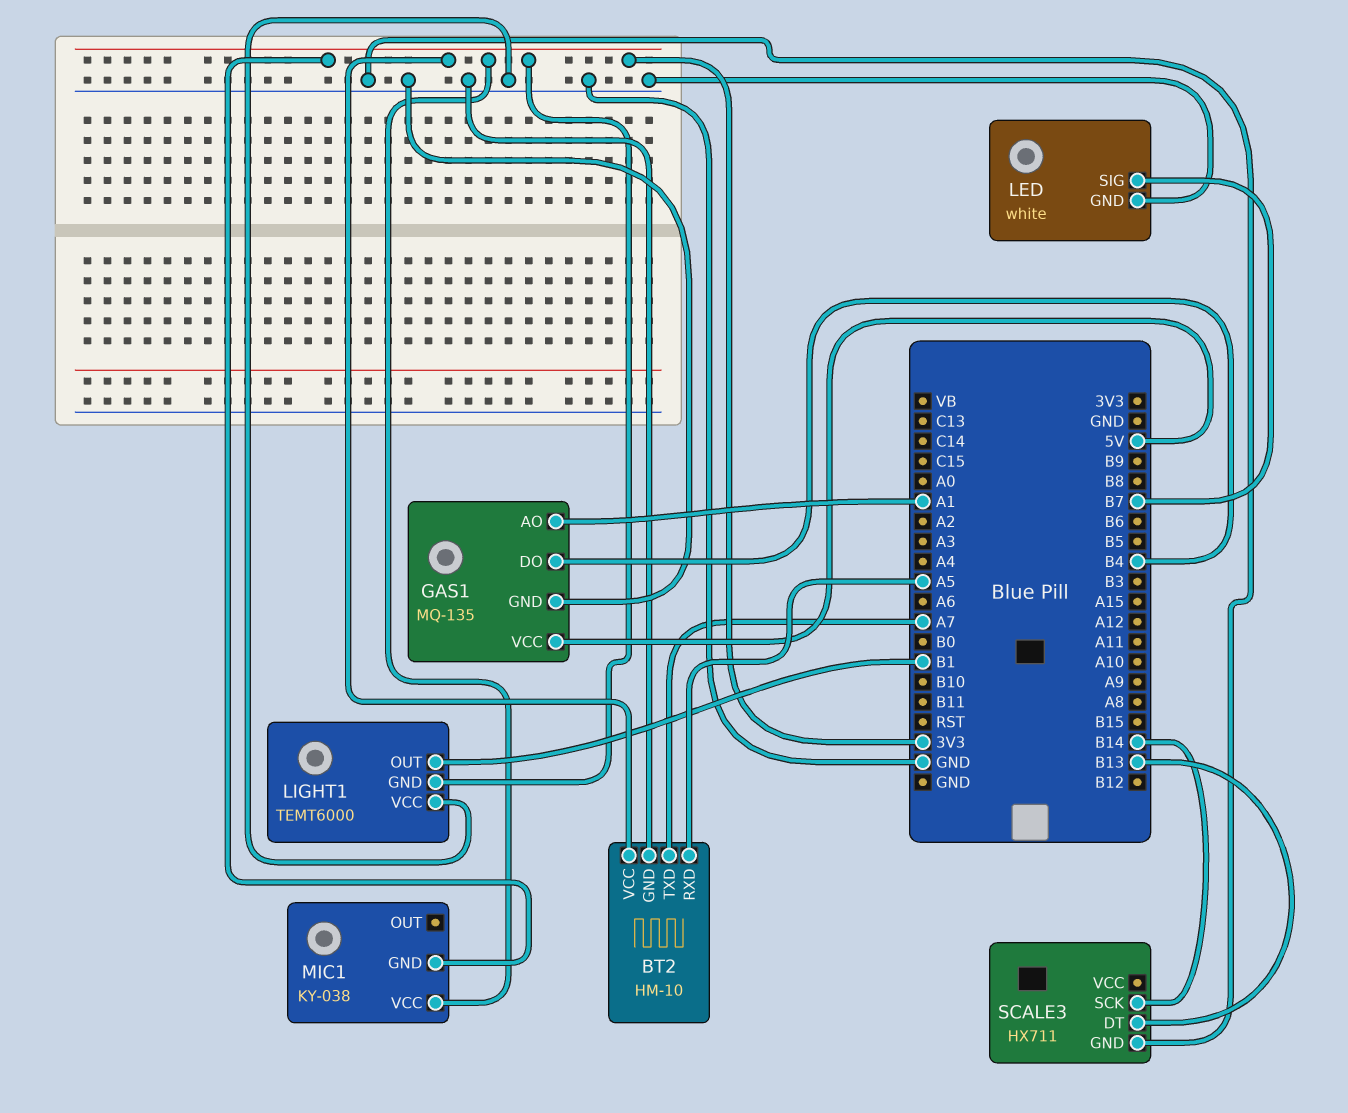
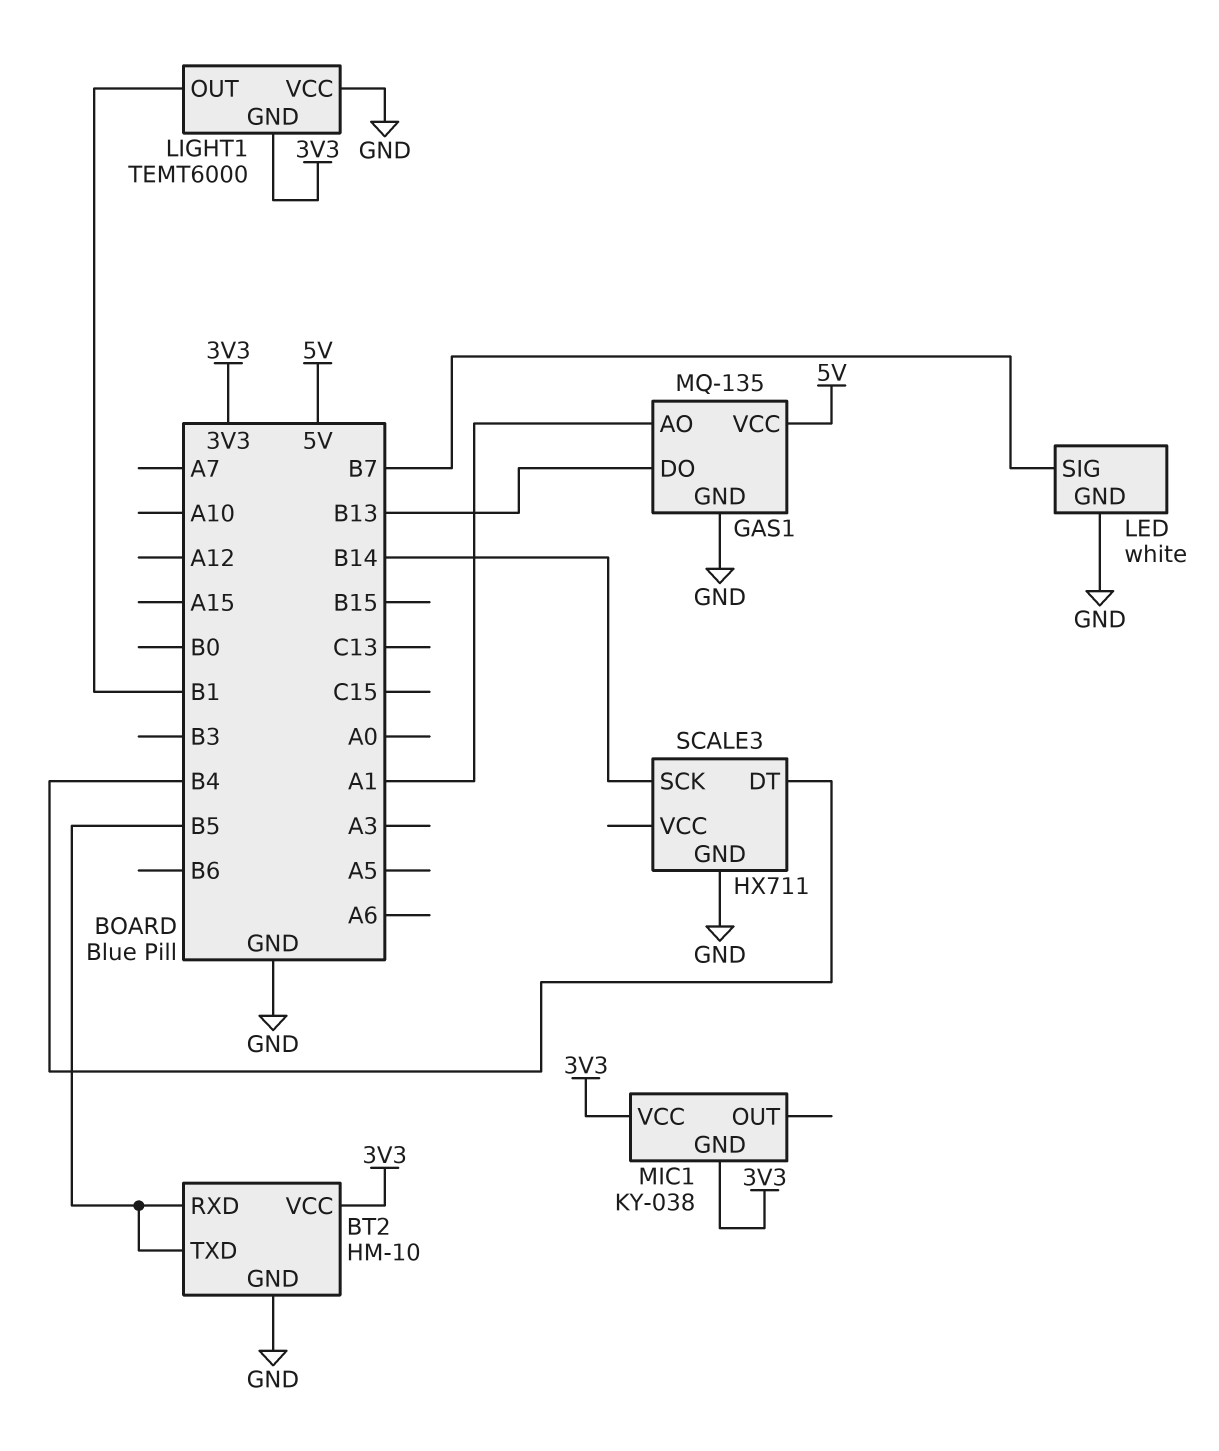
BT2 pin RXD: A5 -> B5
BT2 pin TXD: A7 -> B5
GAS1 pin DO: B4 -> B13
SCALE3 pin DT: B13 -> B4

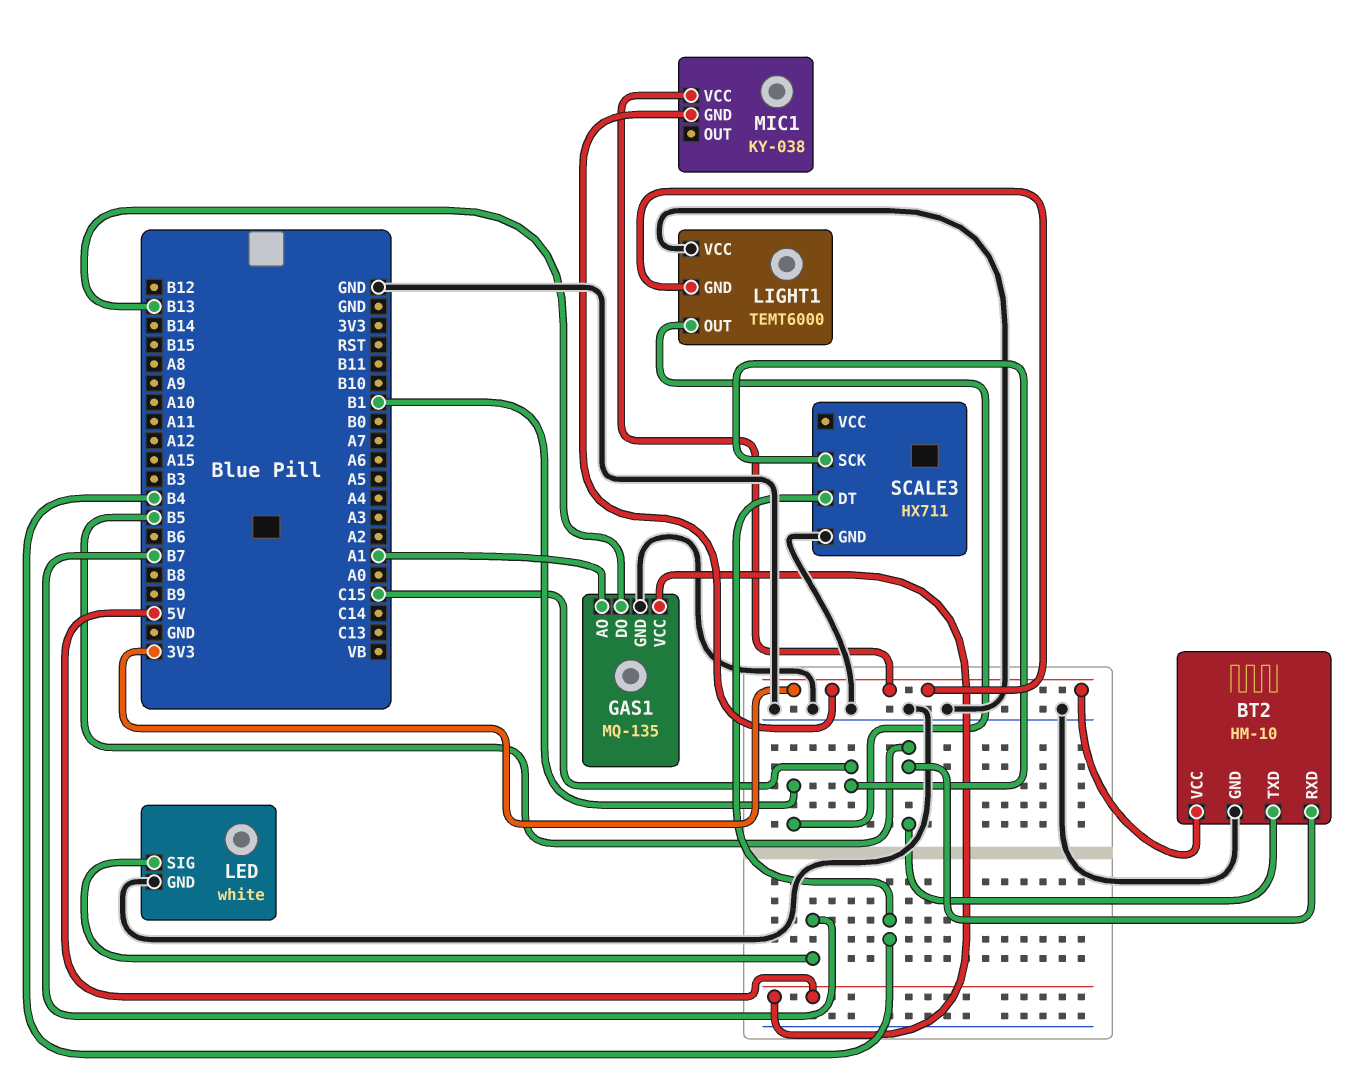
SCALE3 pin SCK: B14 -> C15

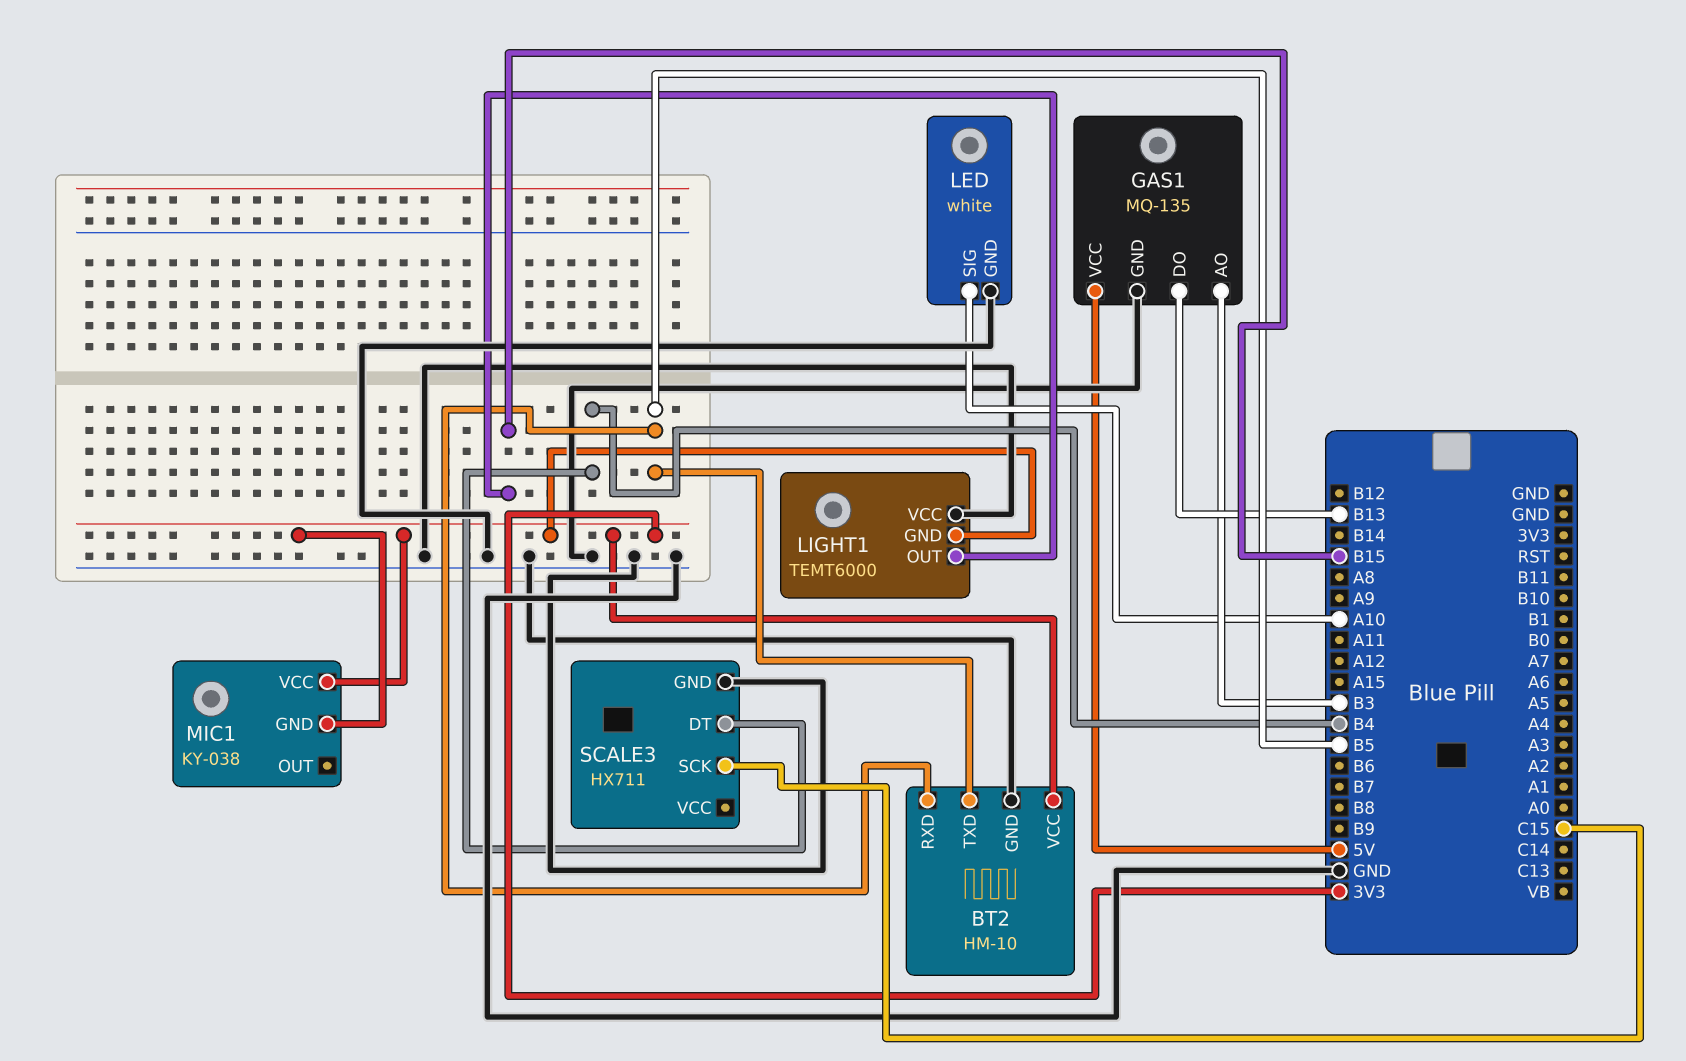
GAS1 pin AO: A1 -> B3
LED pin SIG: B7 -> A10
LIGHT1 pin OUT: B1 -> B15

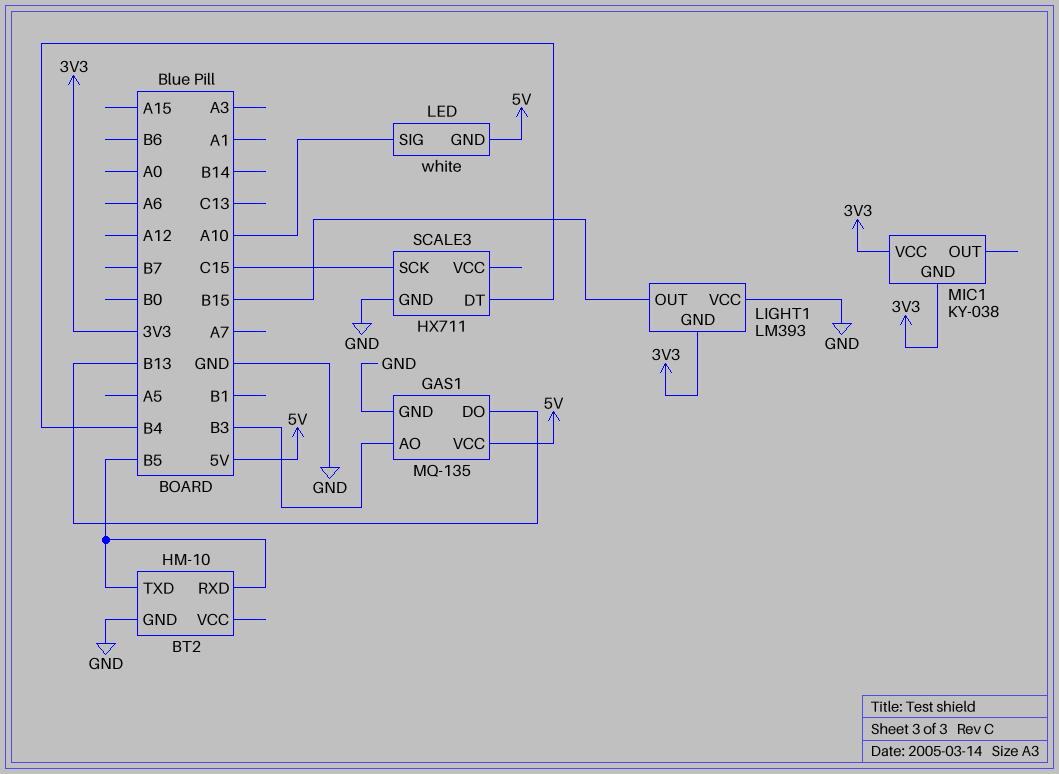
BT2 pin VCC: 3V3 -> none
LED pin GND: GND -> 5V
LIGHT1: TEMT6000 -> LM393

